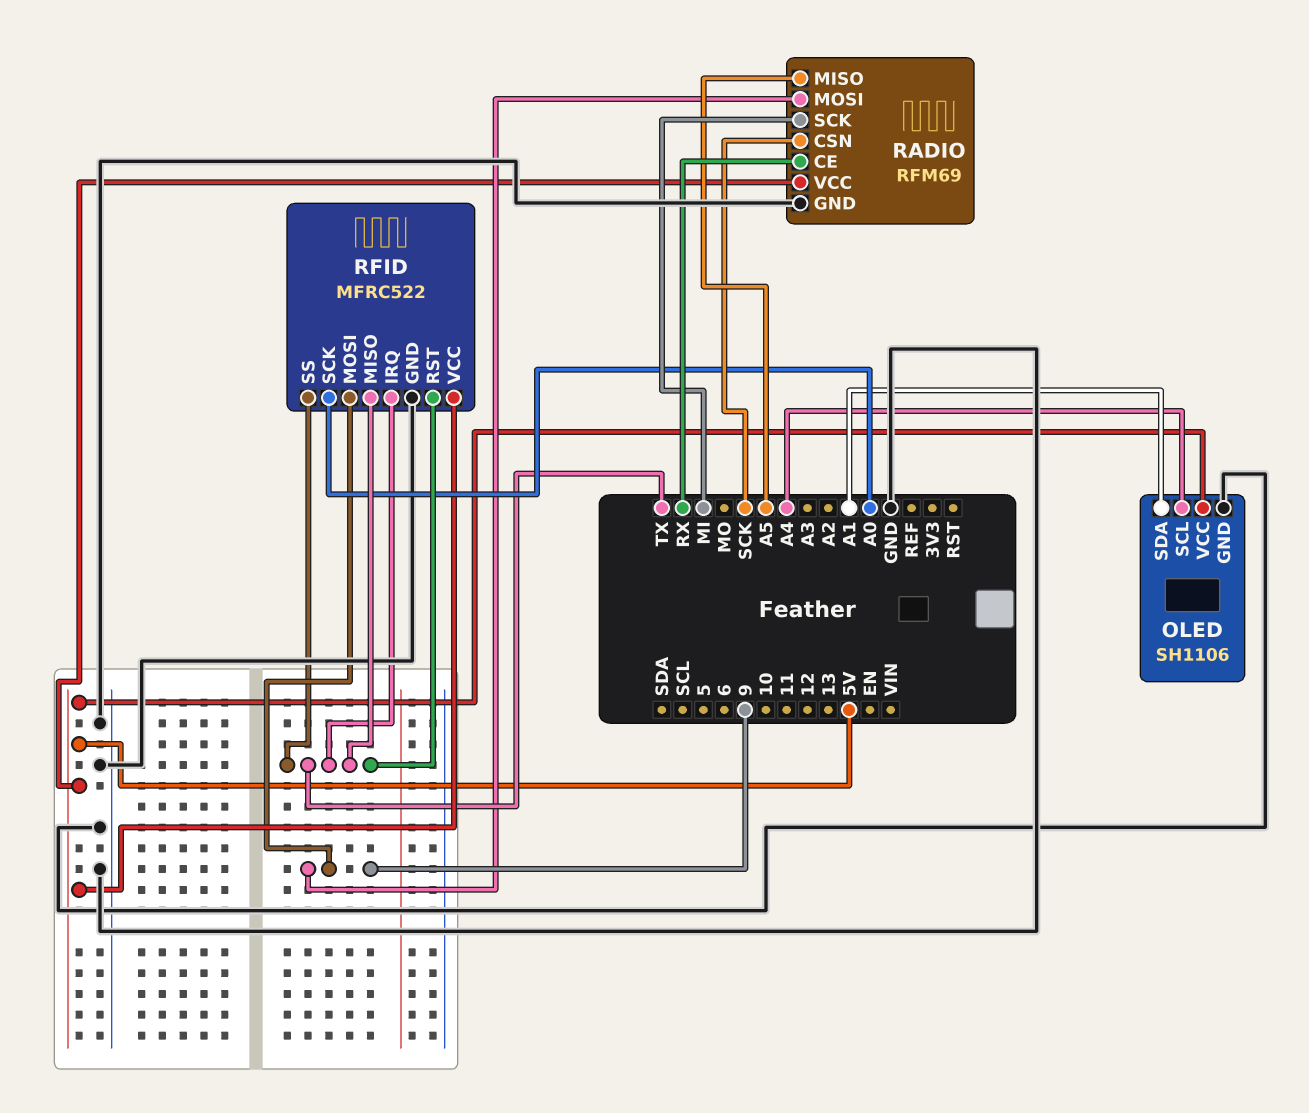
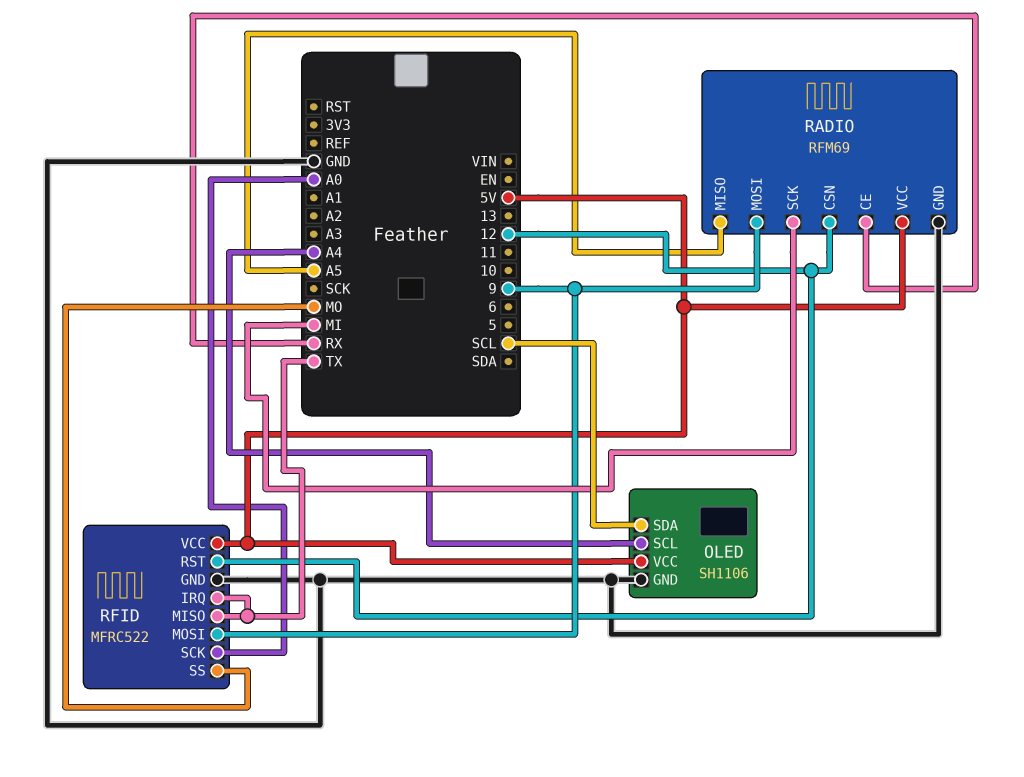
OLED pin SDA: A1 -> SCL
RADIO pin CSN: SCK -> 12
RFID pin RST: TX -> 12
RFID pin SS: TX -> MO

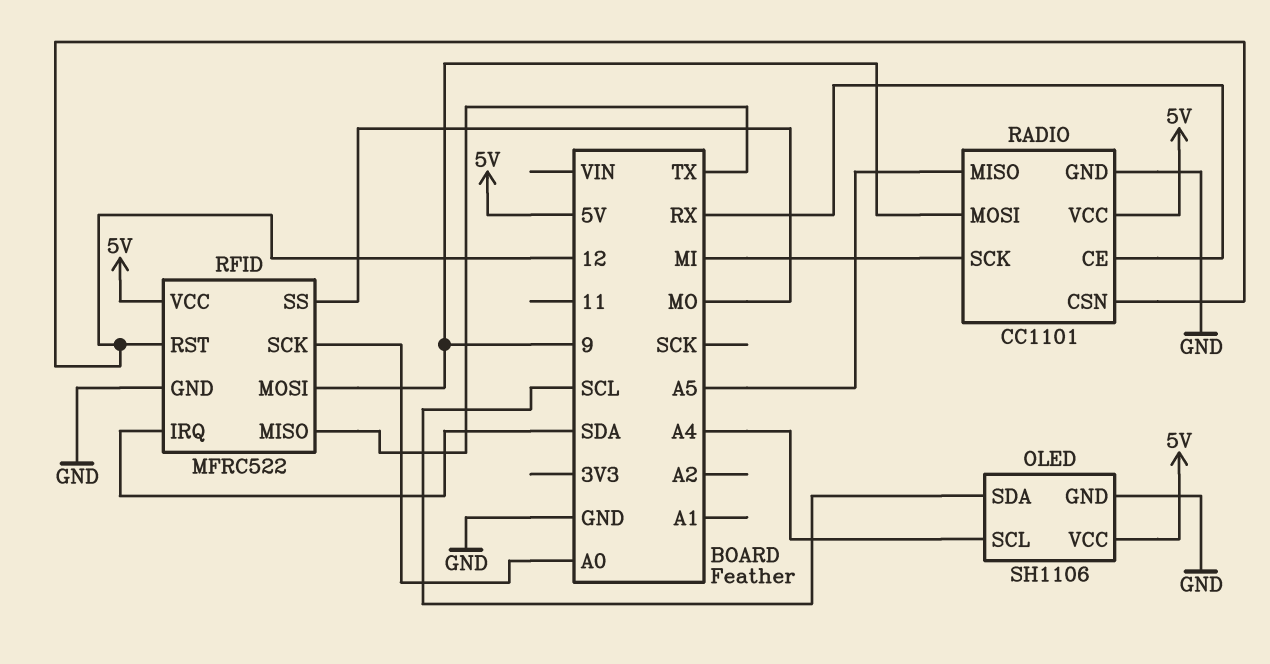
RADIO: RFM69 -> CC1101
RFID pin IRQ: TX -> SDA

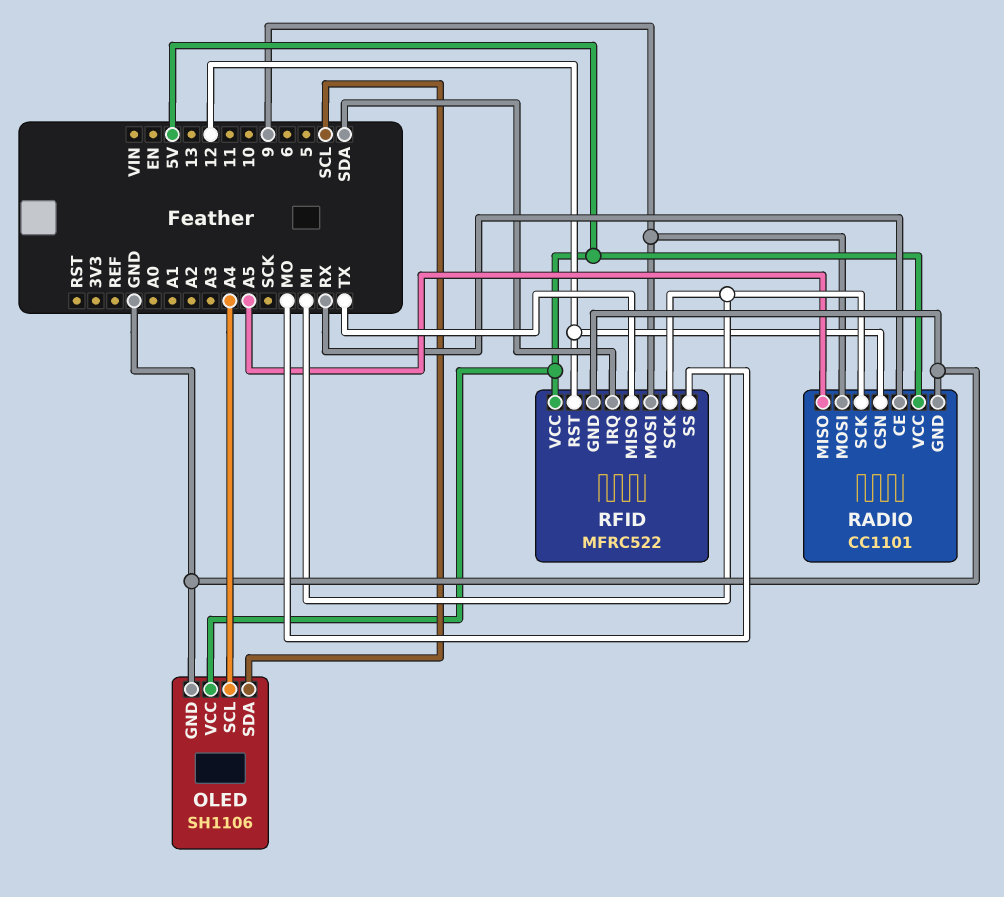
RFID pin SCK: A0 -> MI

